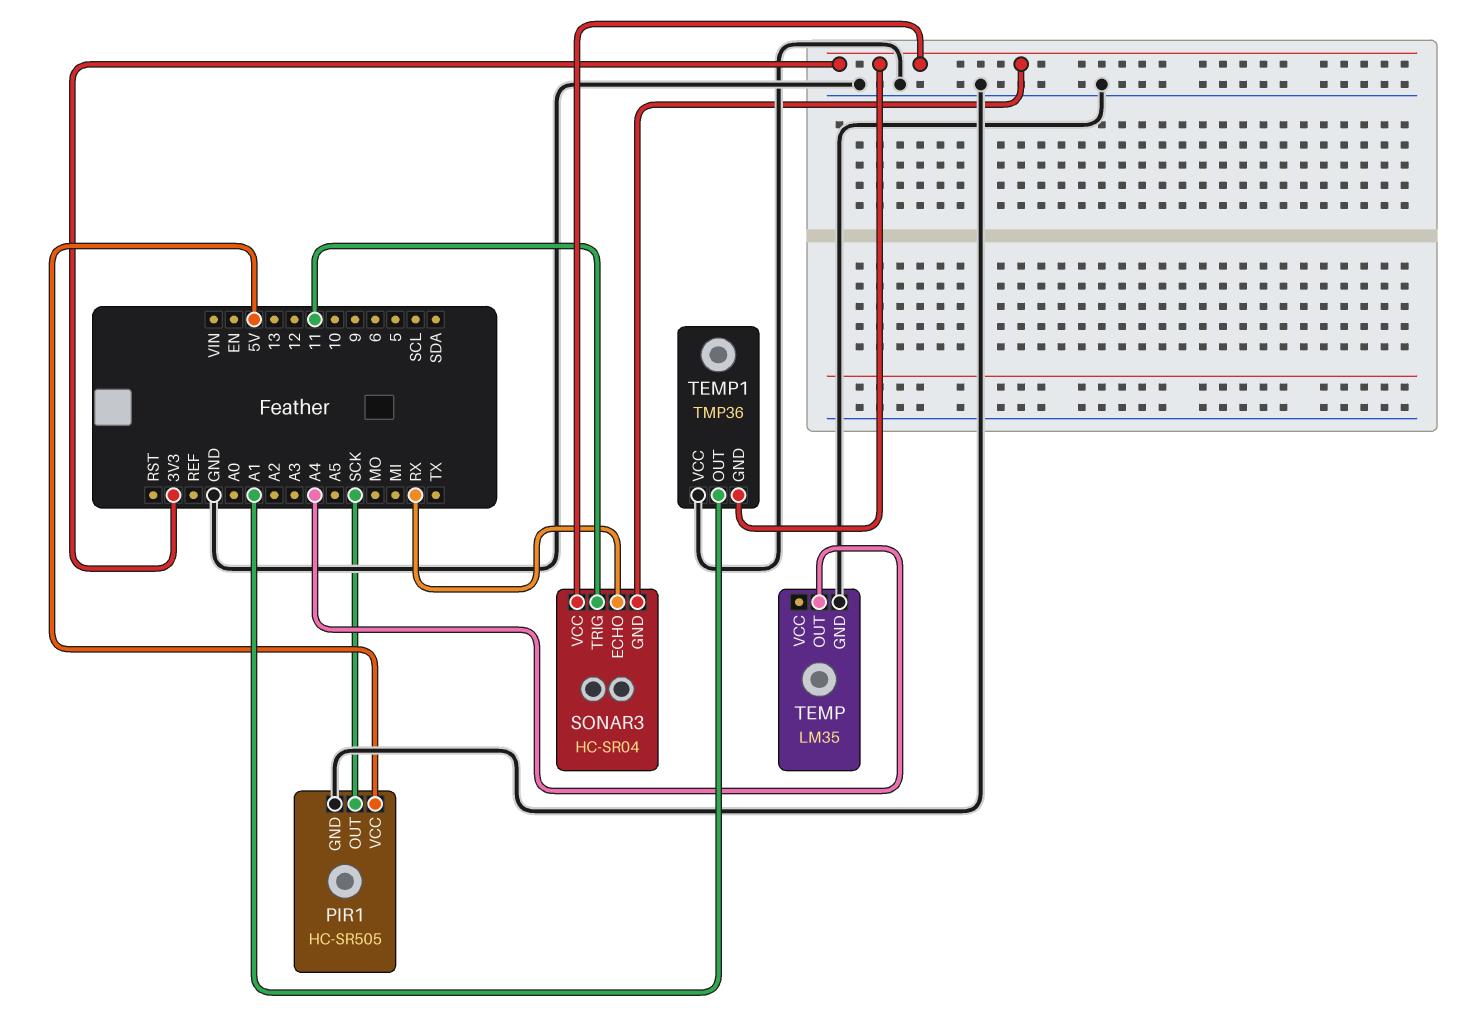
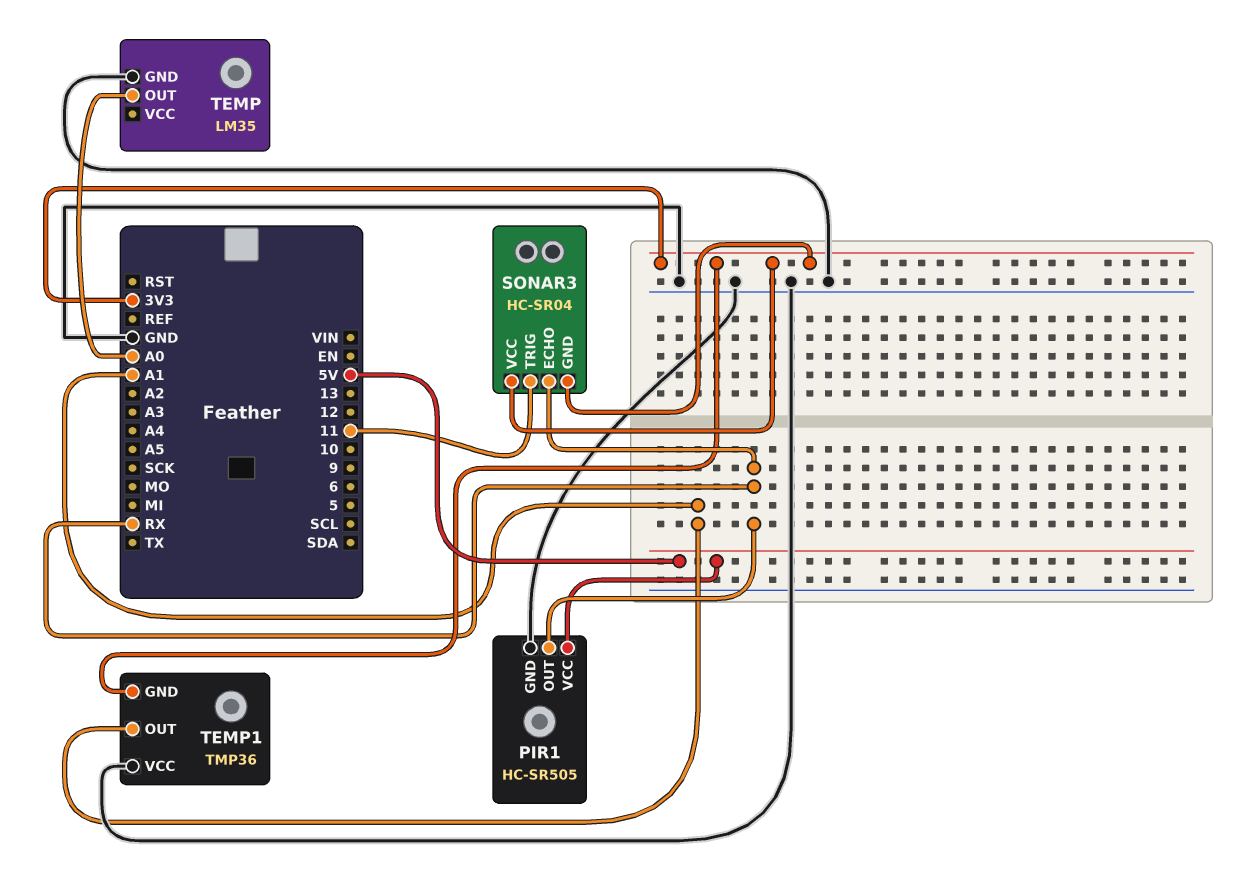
PIR1 pin OUT: SCK -> RX
TEMP pin OUT: A4 -> A0

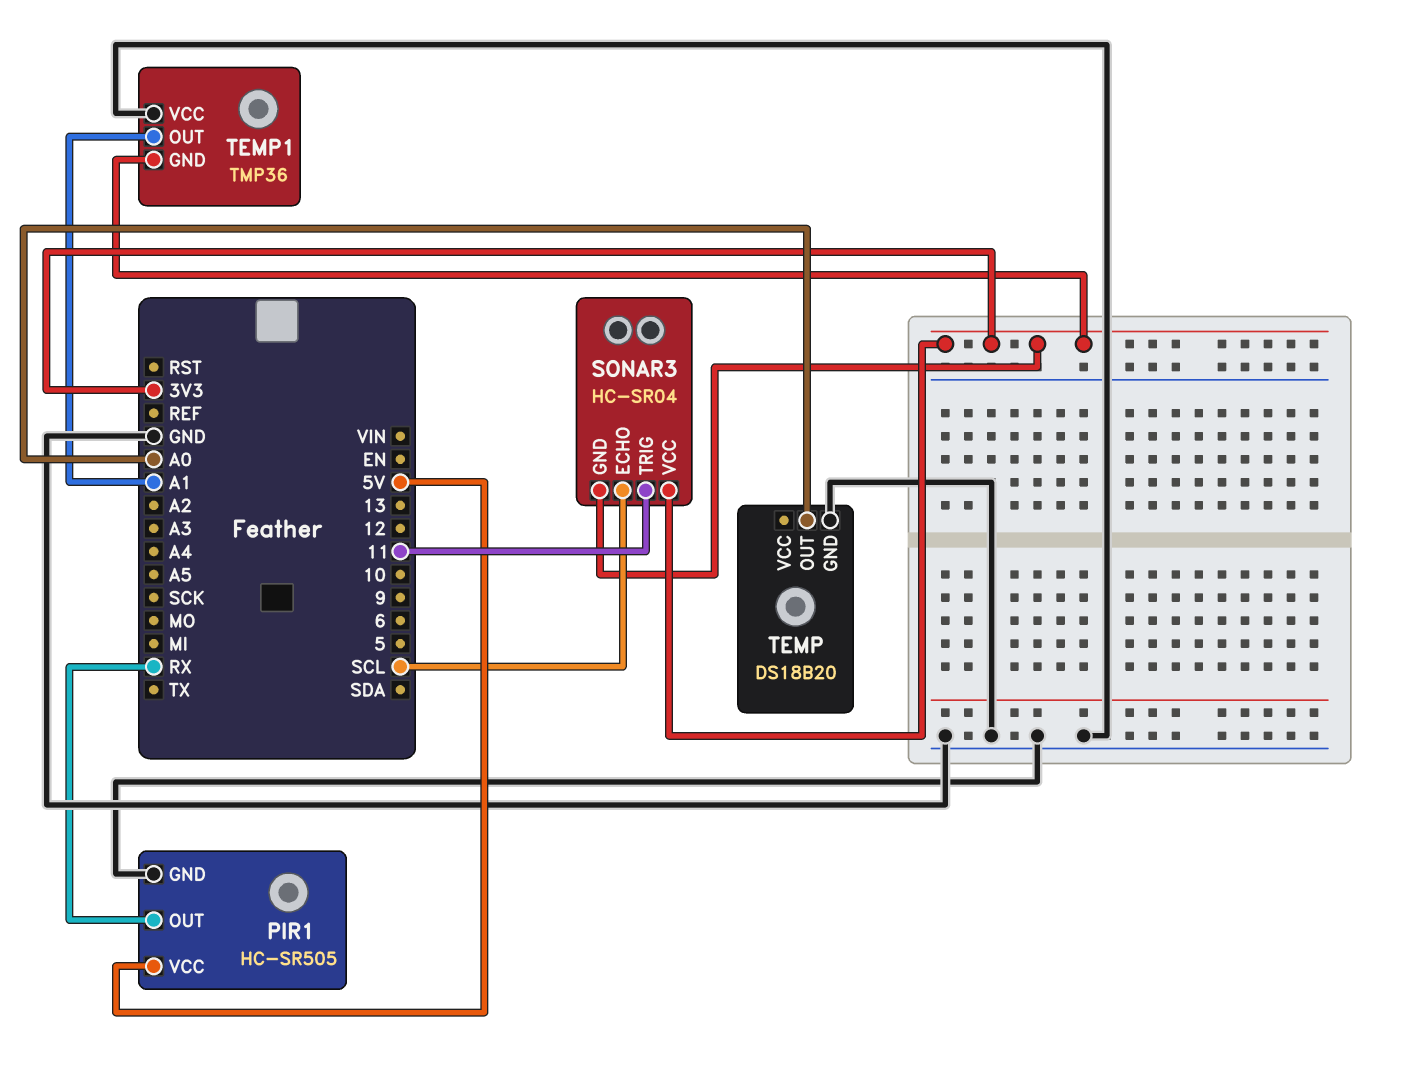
SONAR3 pin ECHO: RX -> SCL
TEMP: LM35 -> DS18B20

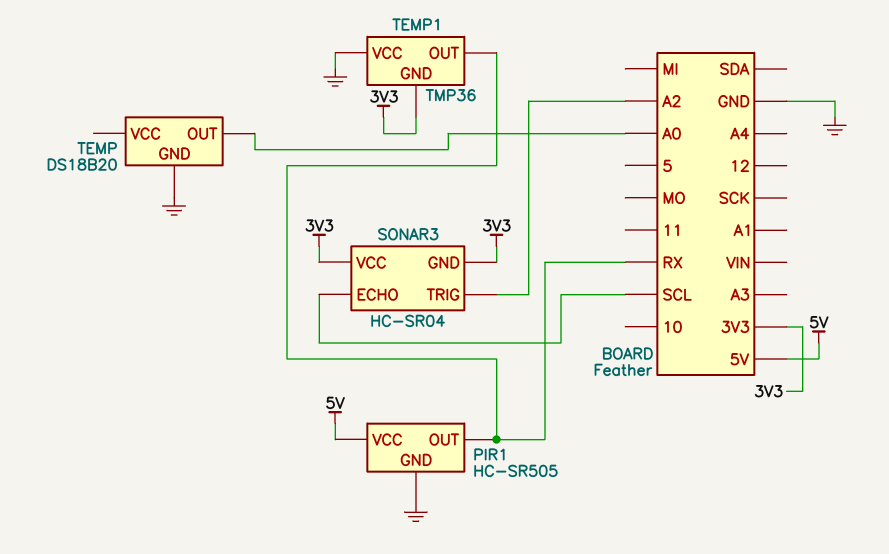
SONAR3 pin TRIG: 11 -> A2
TEMP1 pin OUT: A1 -> RX

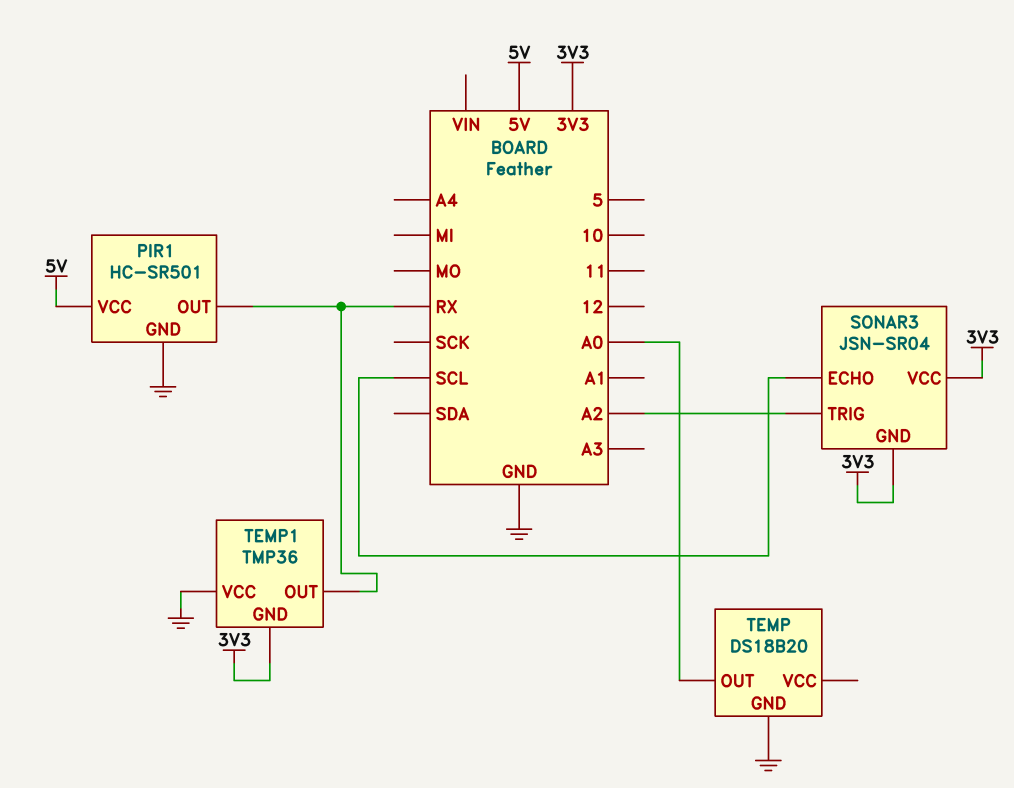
PIR1: HC-SR505 -> HC-SR501
SONAR3: HC-SR04 -> JSN-SR04

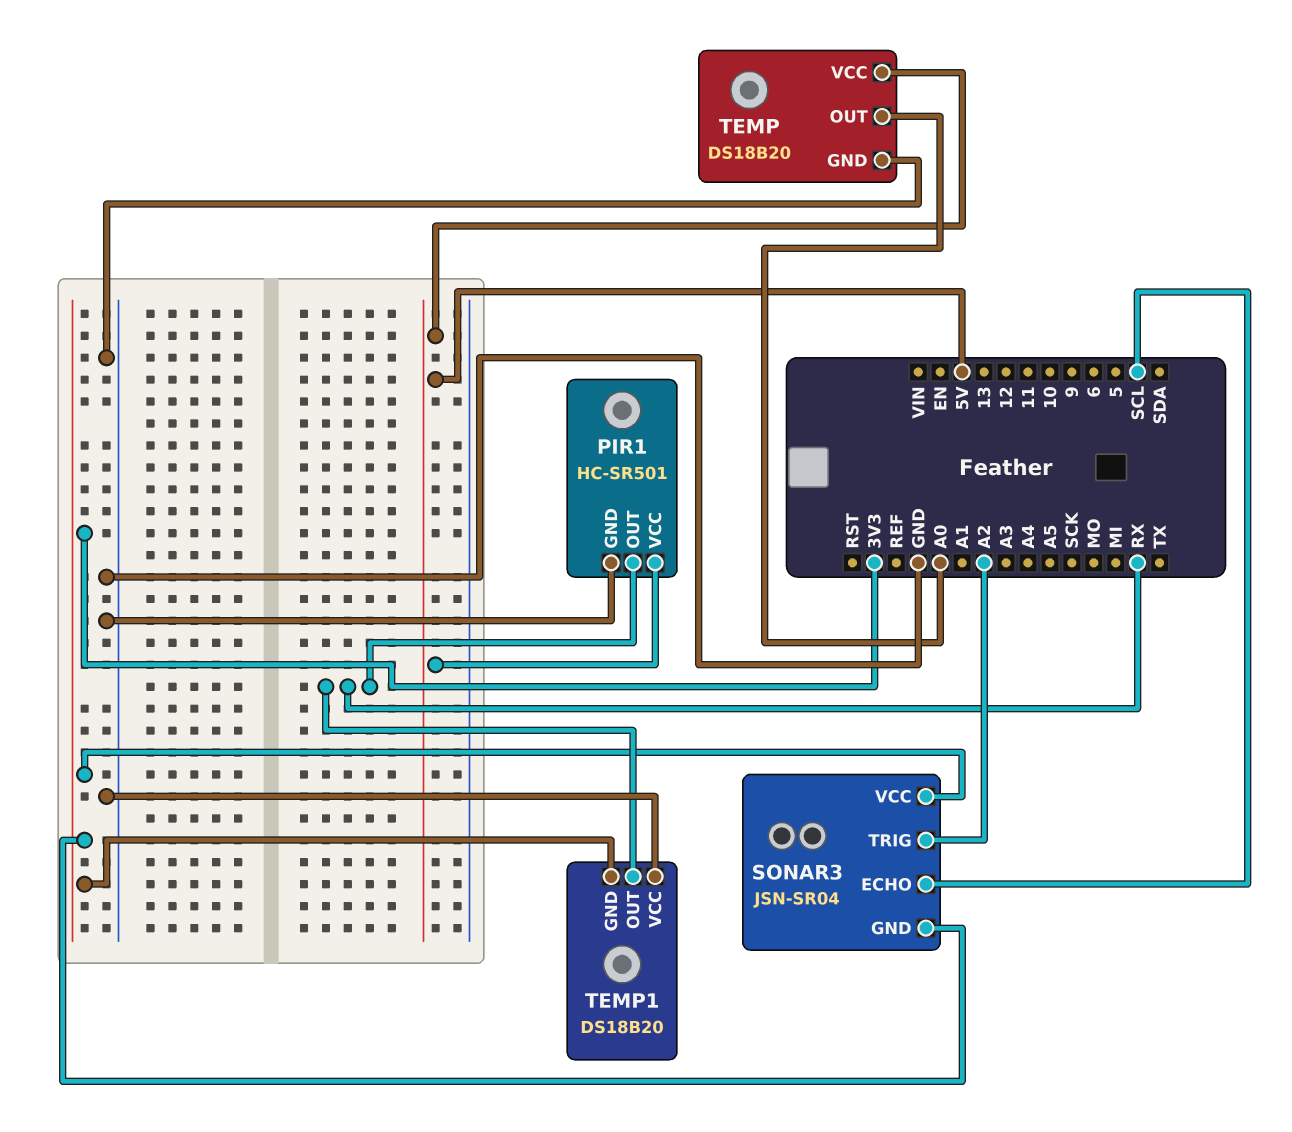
TEMP pin VCC: none -> 5V
TEMP1: TMP36 -> DS18B20

